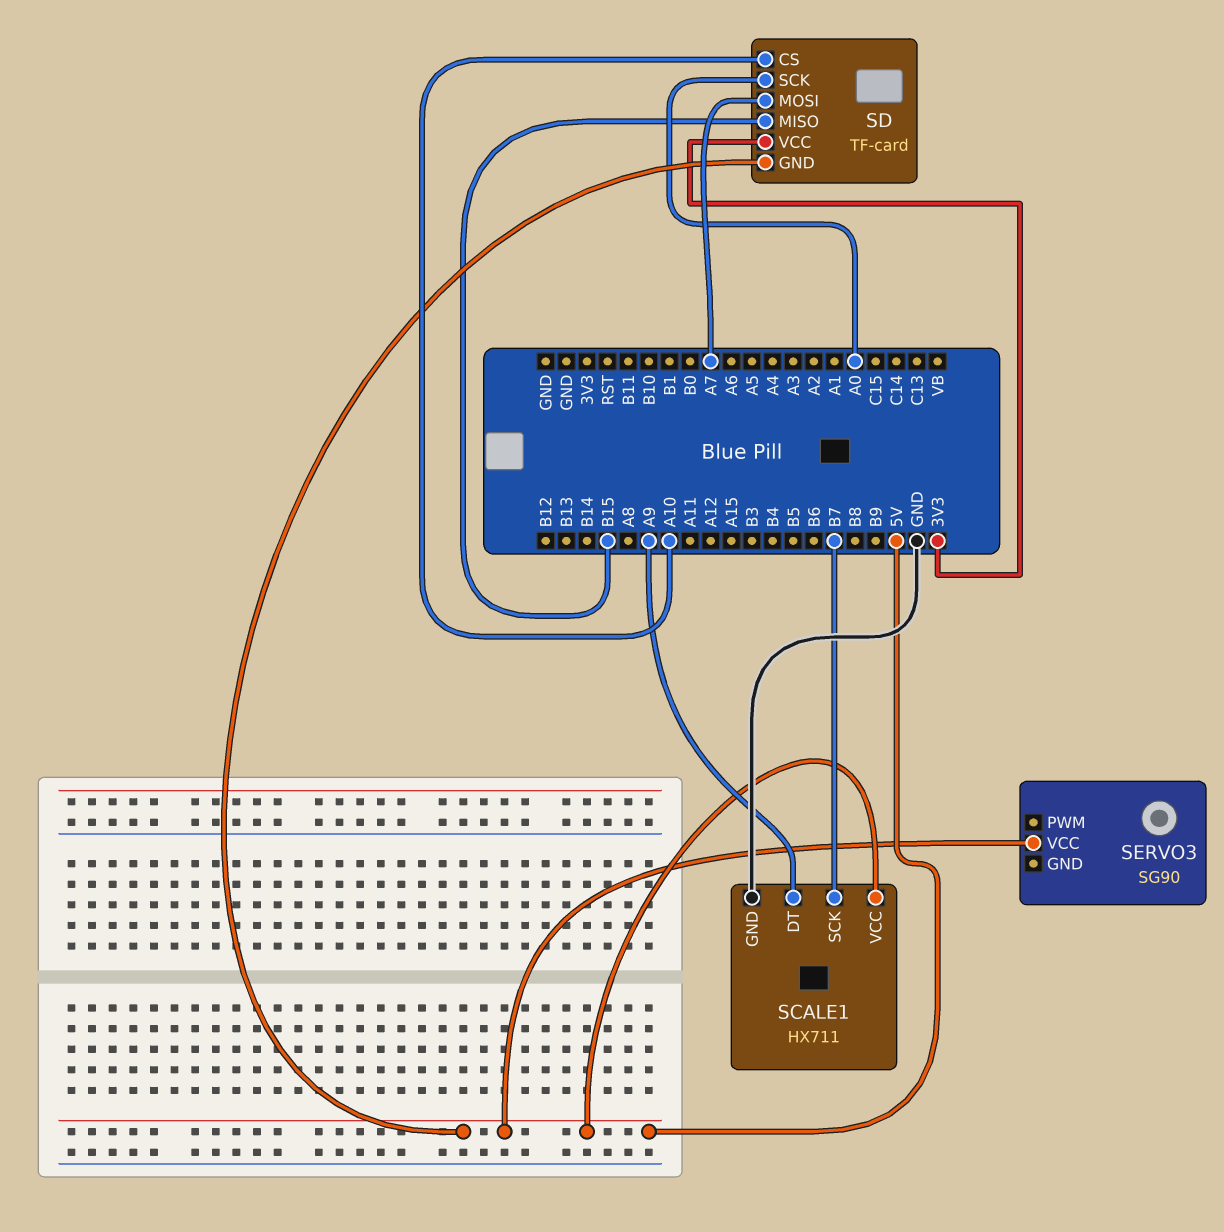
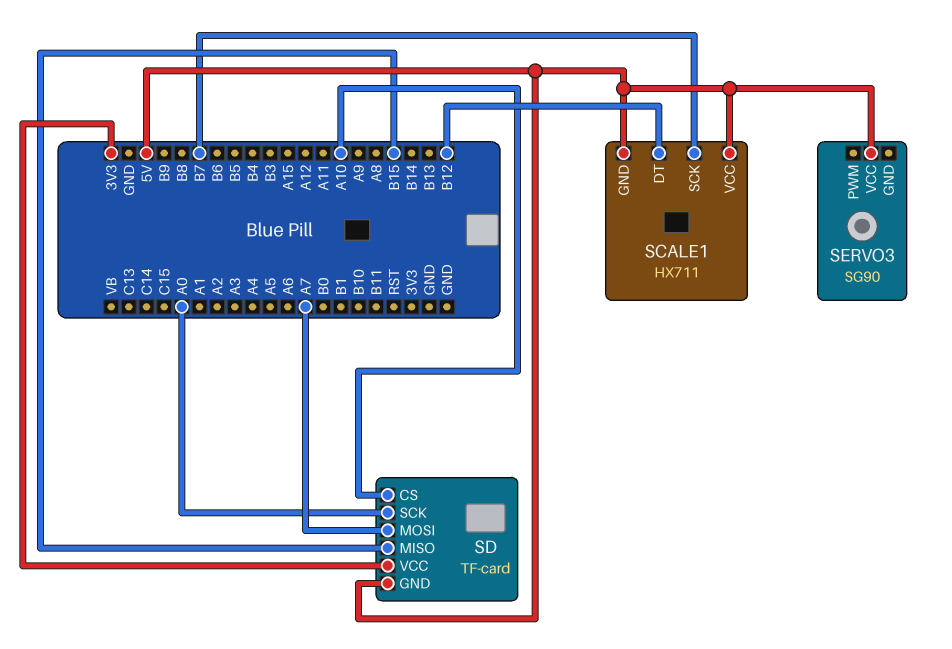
SCALE1 pin DT: A9 -> B12
SCALE1 pin GND: GND -> 5V

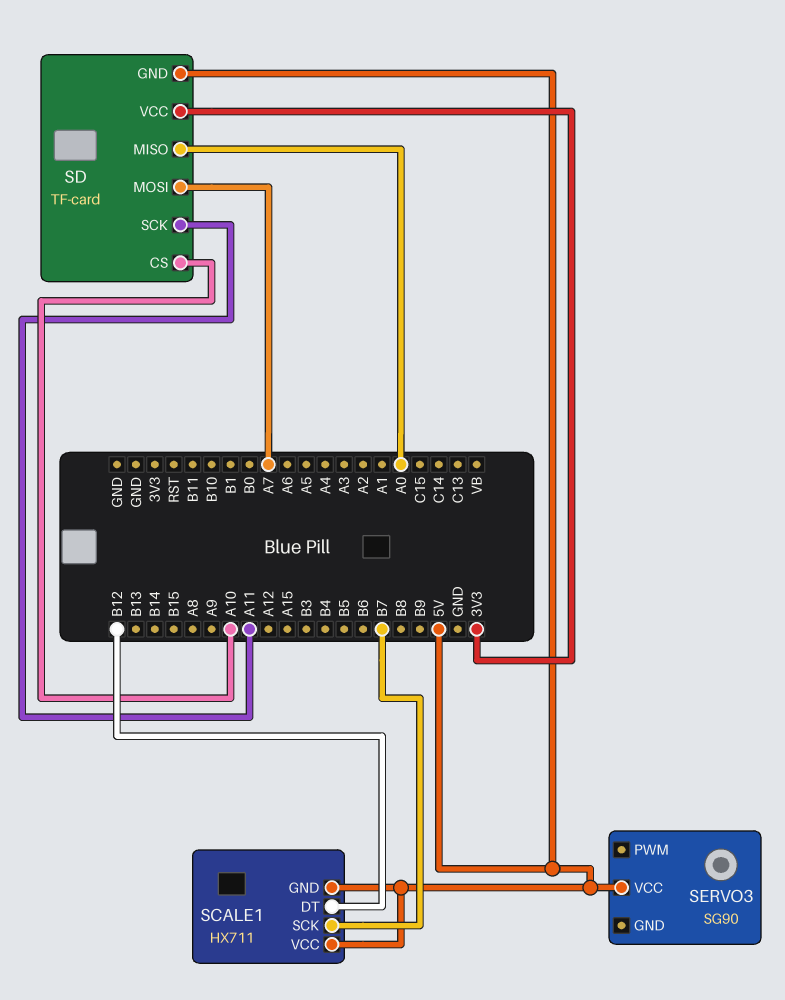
SD pin MISO: B15 -> A0
SD pin SCK: A0 -> A11

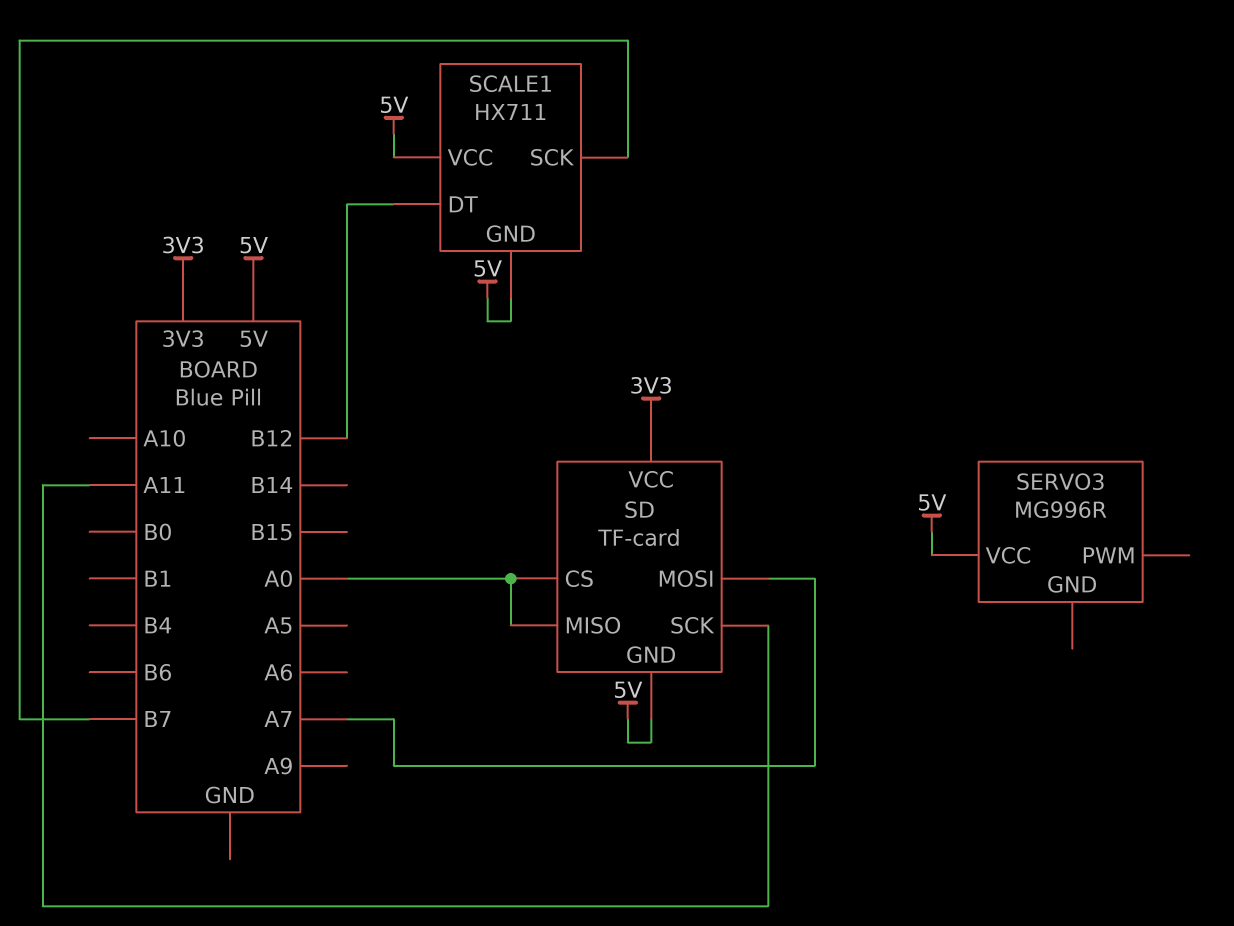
SD pin CS: A10 -> A0
SERVO3: SG90 -> MG996R

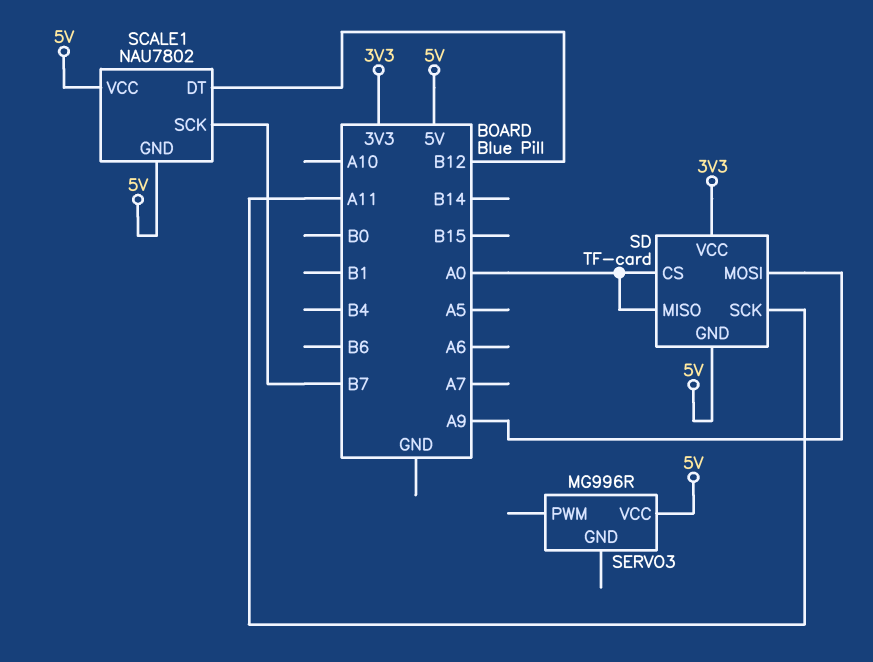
SCALE1: HX711 -> NAU7802
SD pin MOSI: A7 -> A9

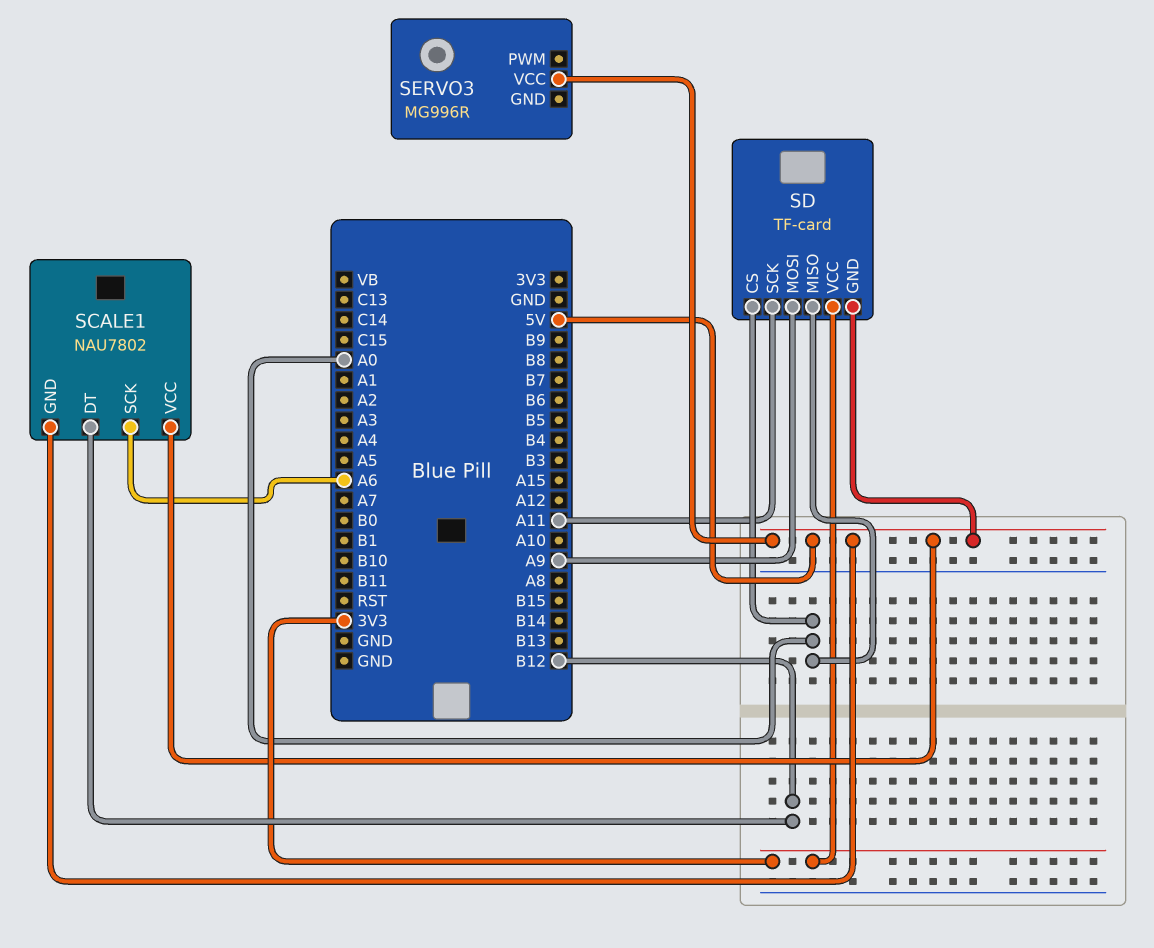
SCALE1 pin SCK: B7 -> A6

